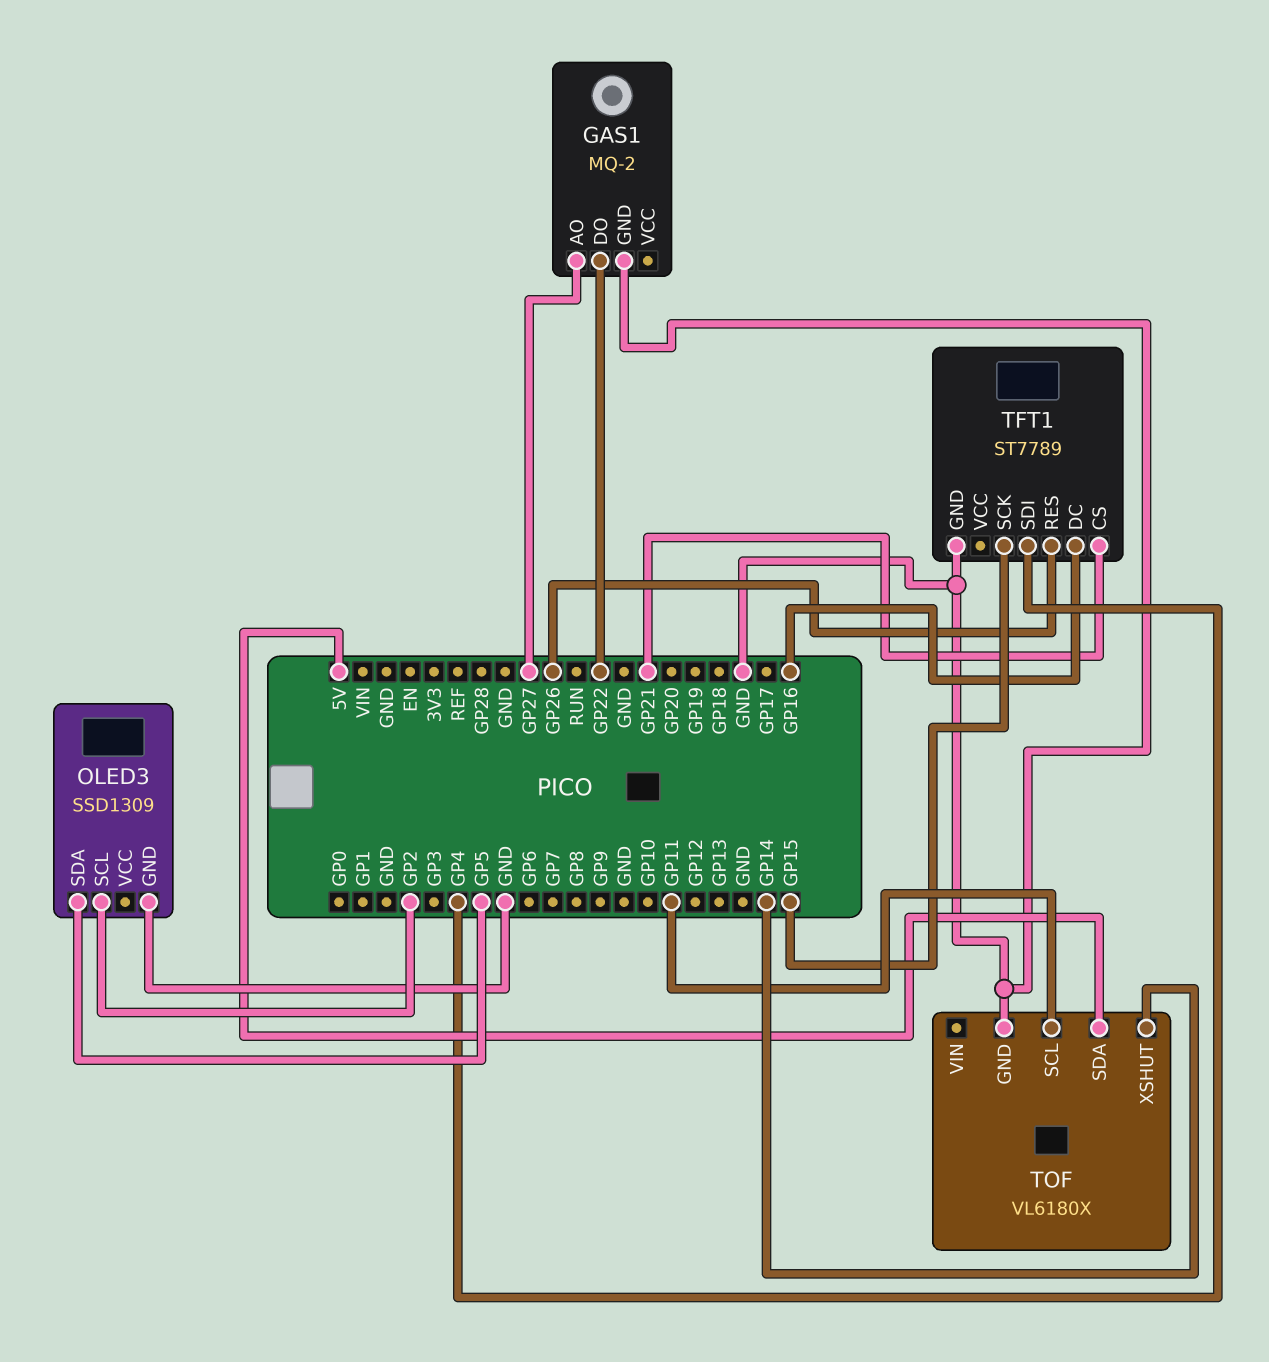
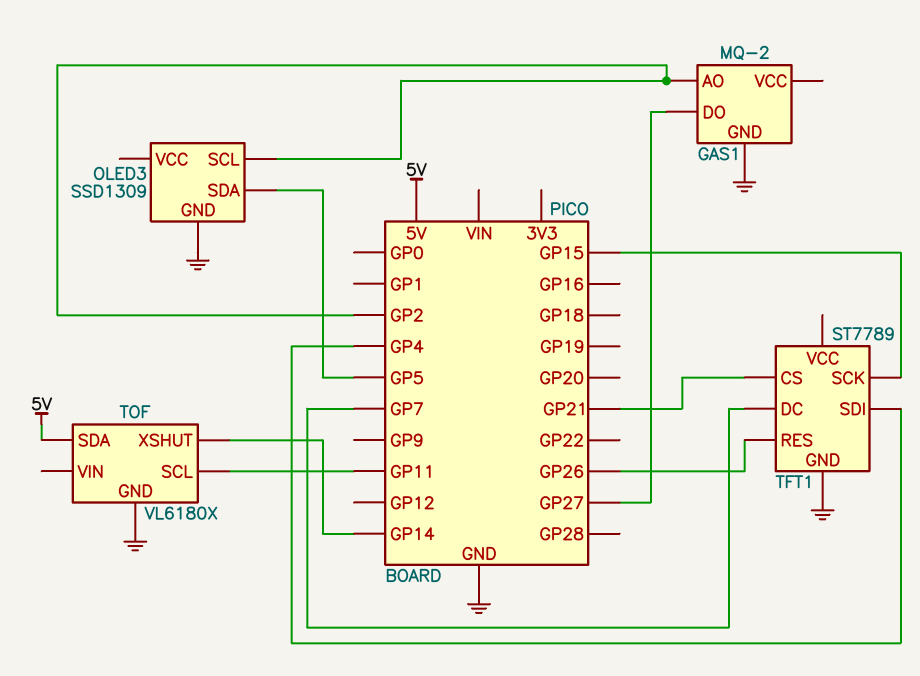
GAS1 pin AO: GP27 -> GP2
GAS1 pin DO: GP22 -> GP27
TFT1 pin DC: GP16 -> GP7

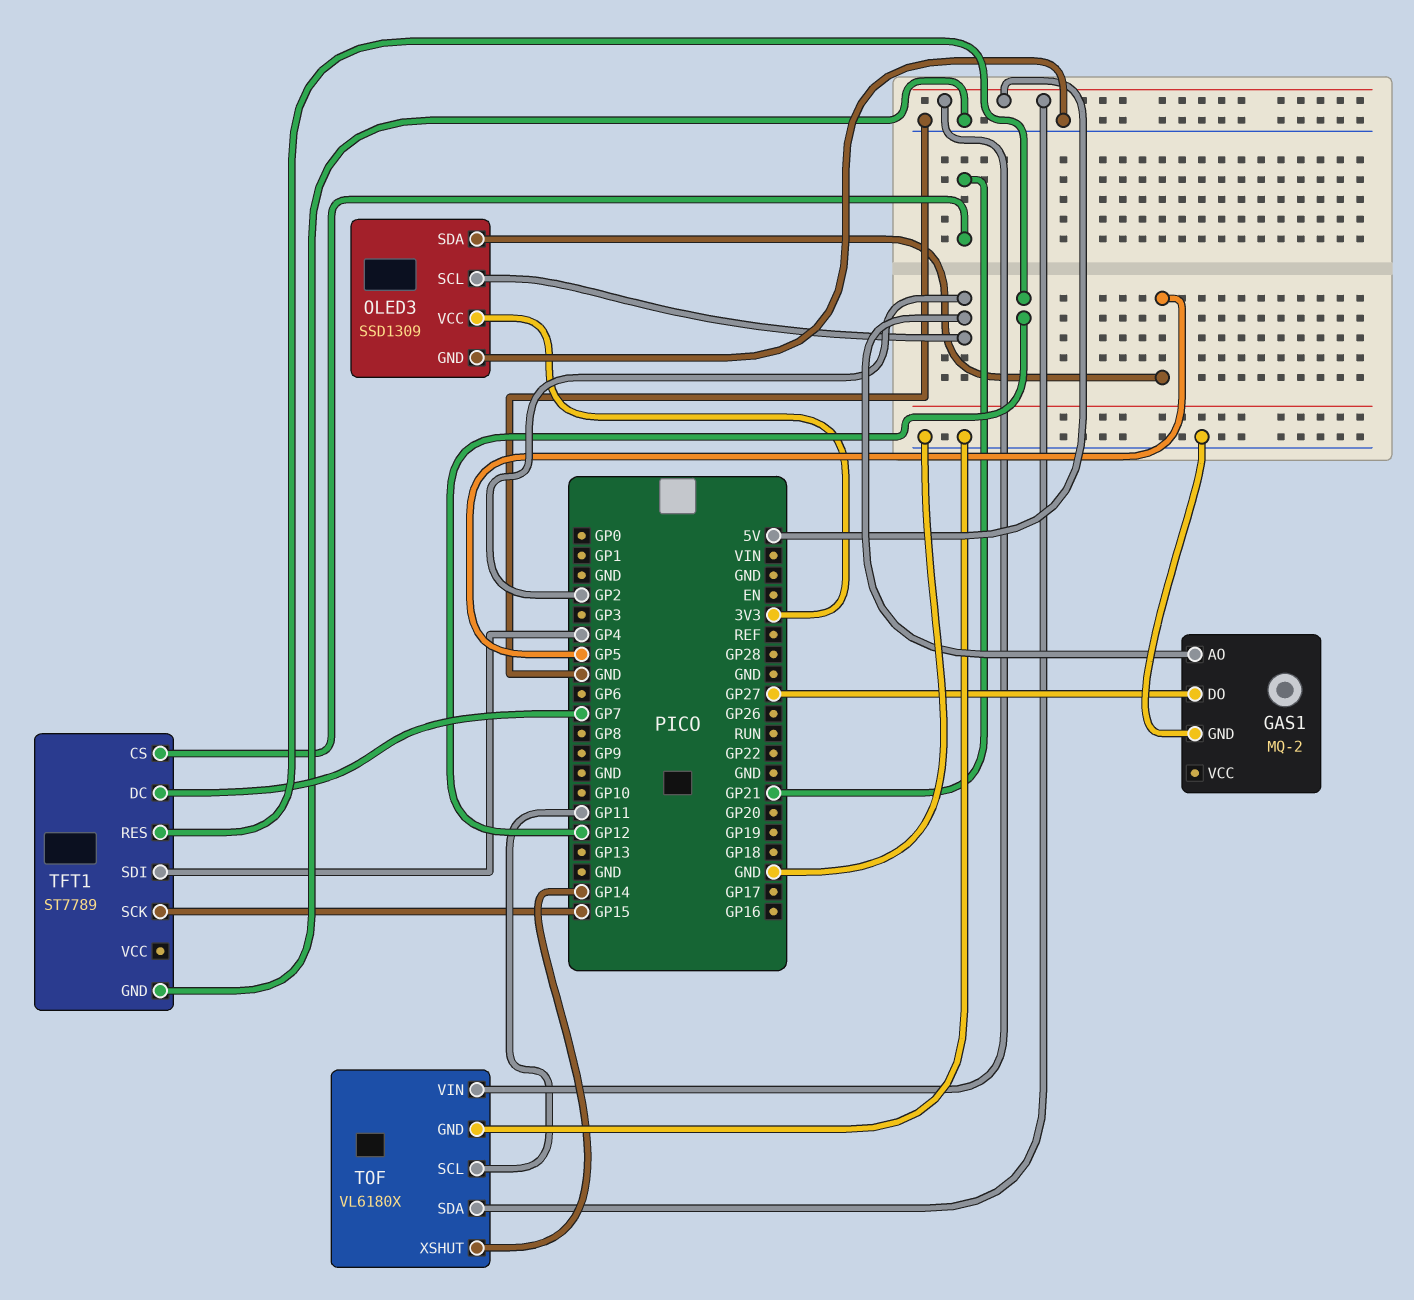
OLED3 pin VCC: none -> 3V3
TFT1 pin RES: GP26 -> GP12
TOF pin VIN: none -> 5V

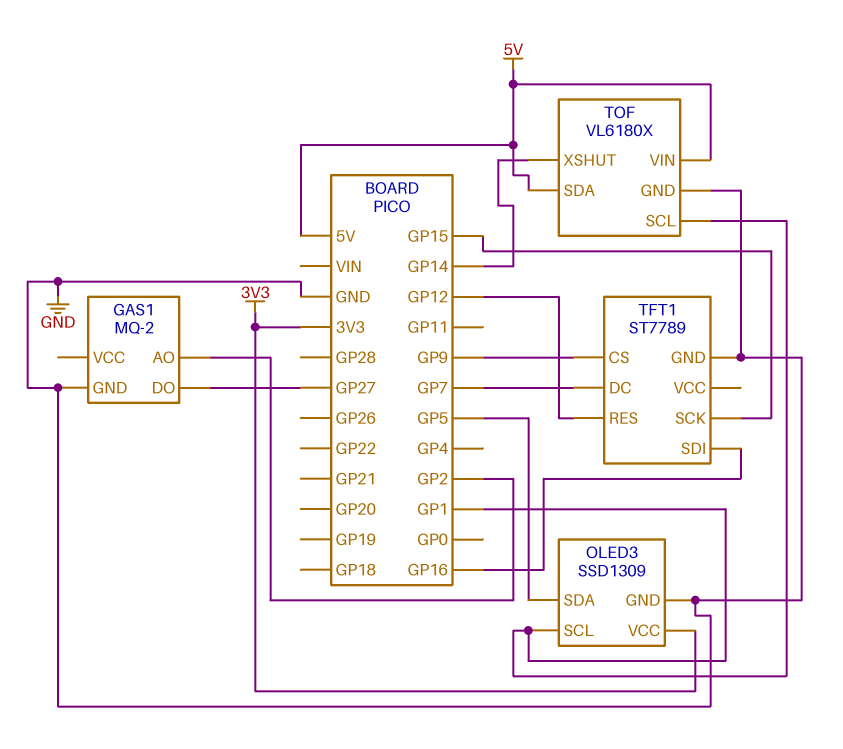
OLED3 pin SCL: GP2 -> GP1
TFT1 pin CS: GP21 -> GP9
TFT1 pin SDI: GP4 -> GP16
TOF pin SCL: GP11 -> GP1

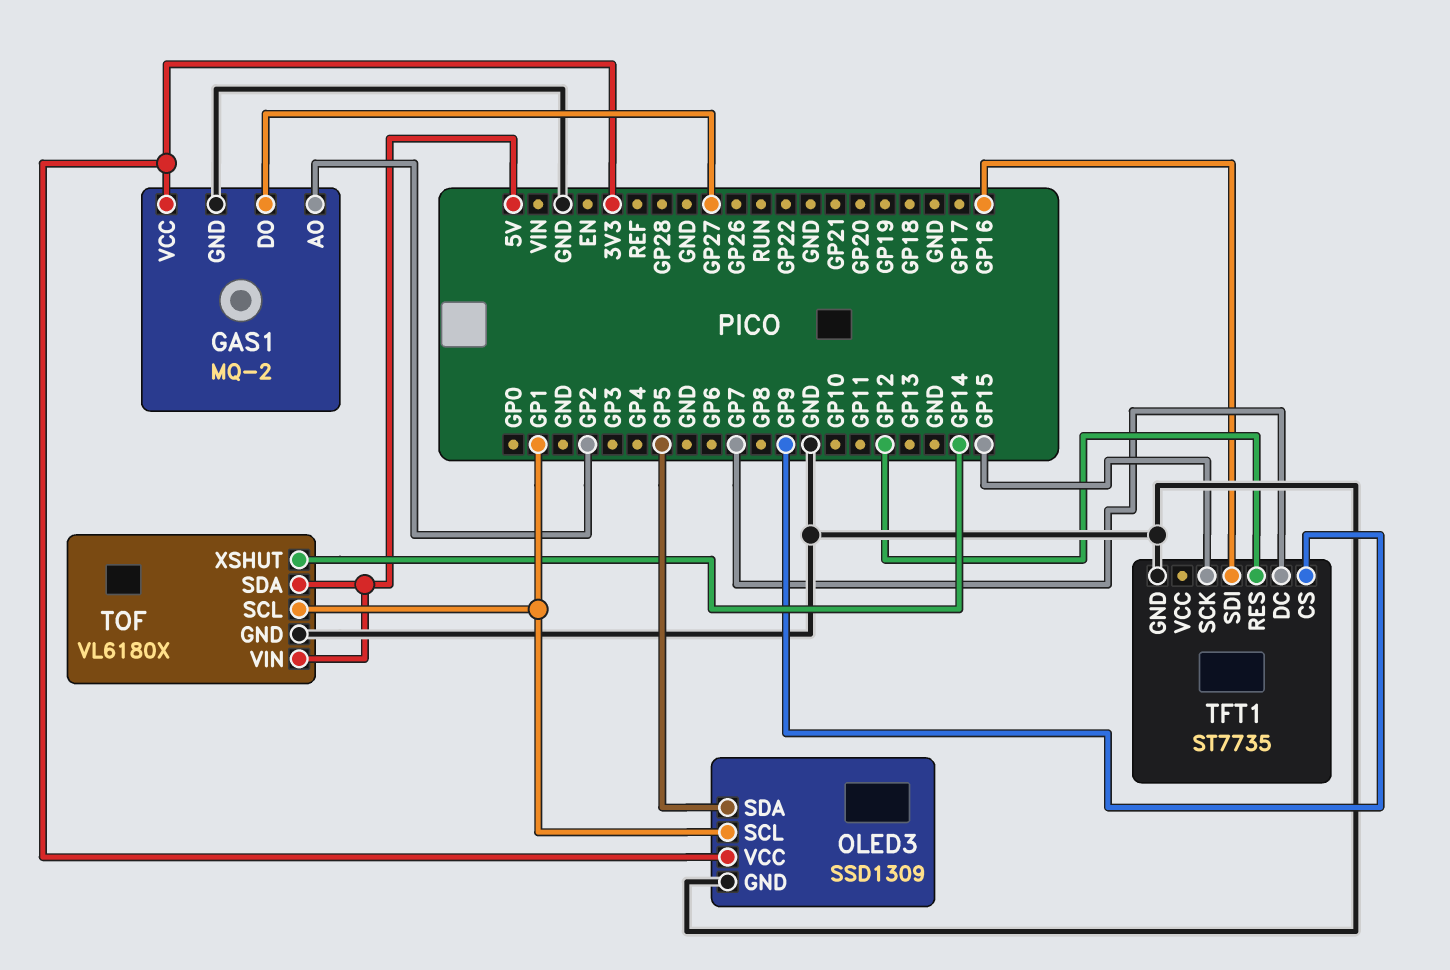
GAS1 pin VCC: none -> 3V3
TFT1: ST7789 -> ST7735

